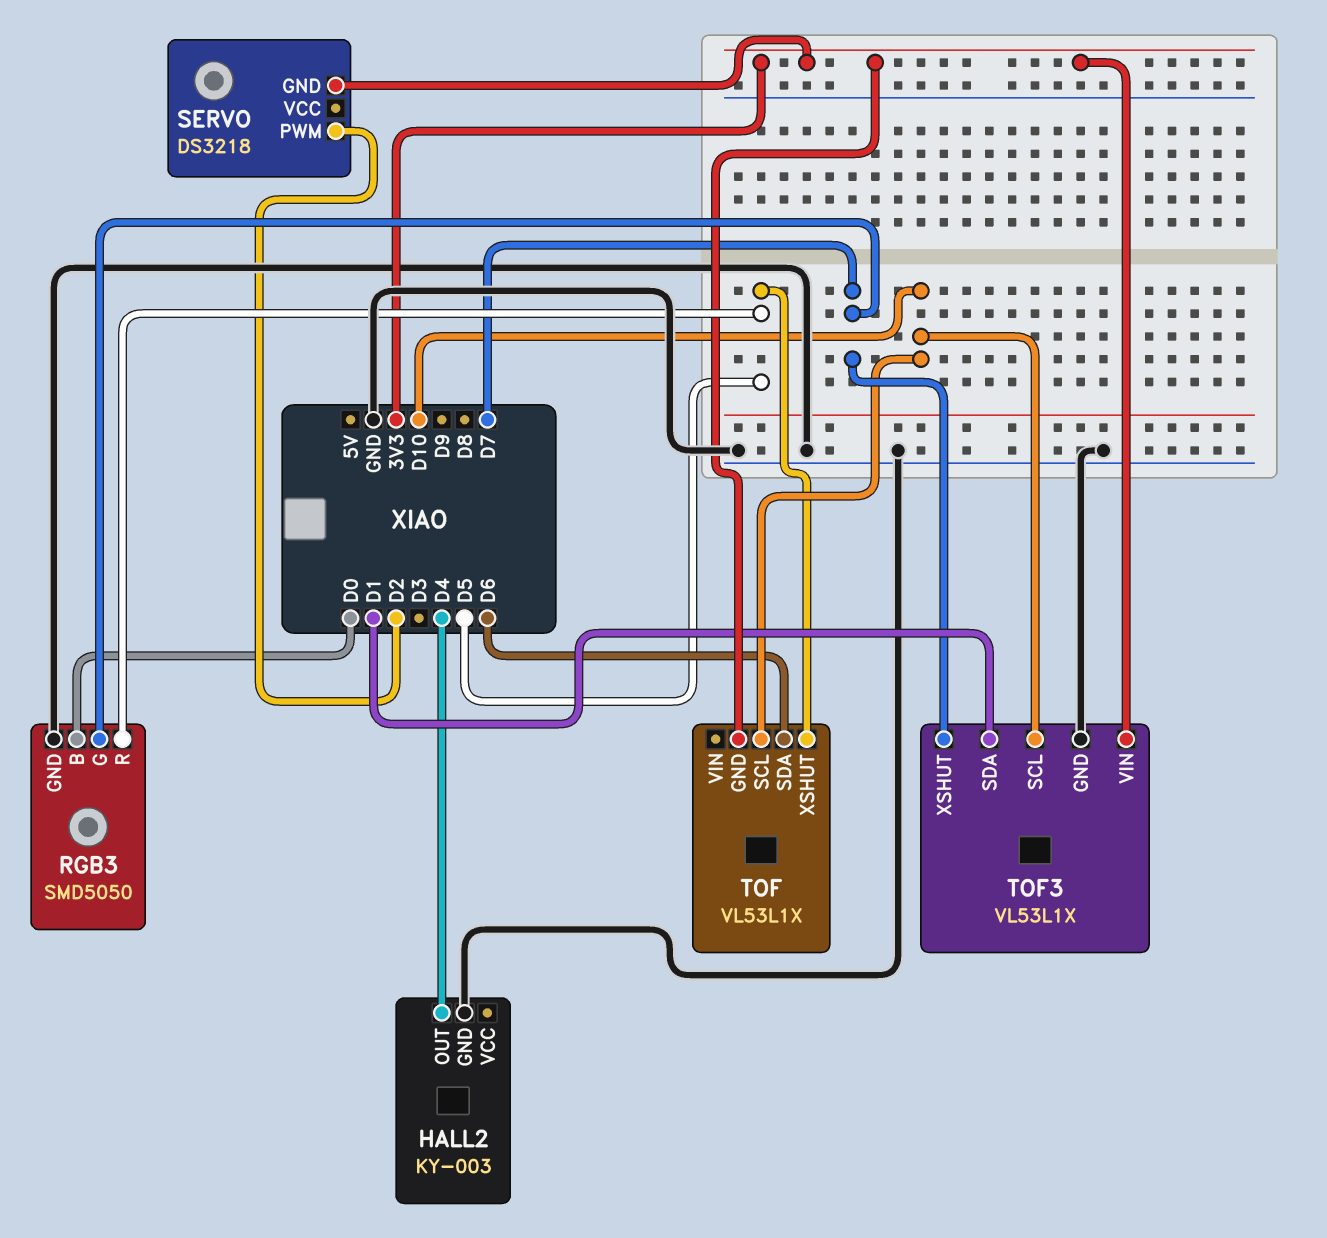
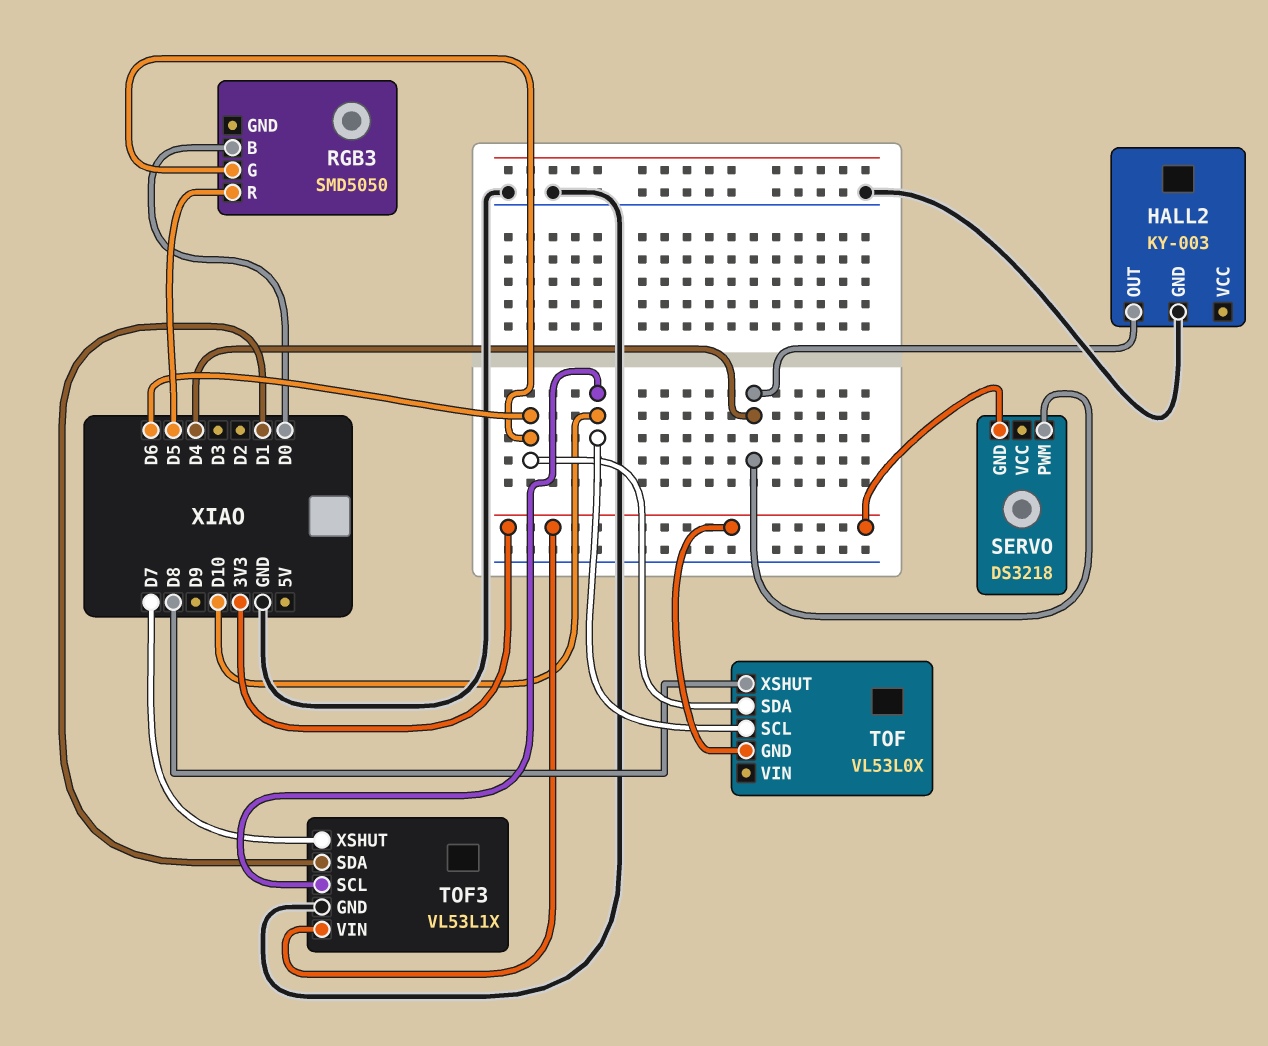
RGB3 pin G: D7 -> D6
RGB3 pin GND: GND -> none
SERVO pin PWM: D2 -> D4
TOF: VL53L1X -> VL53L0X
TOF pin XSHUT: D5 -> D8

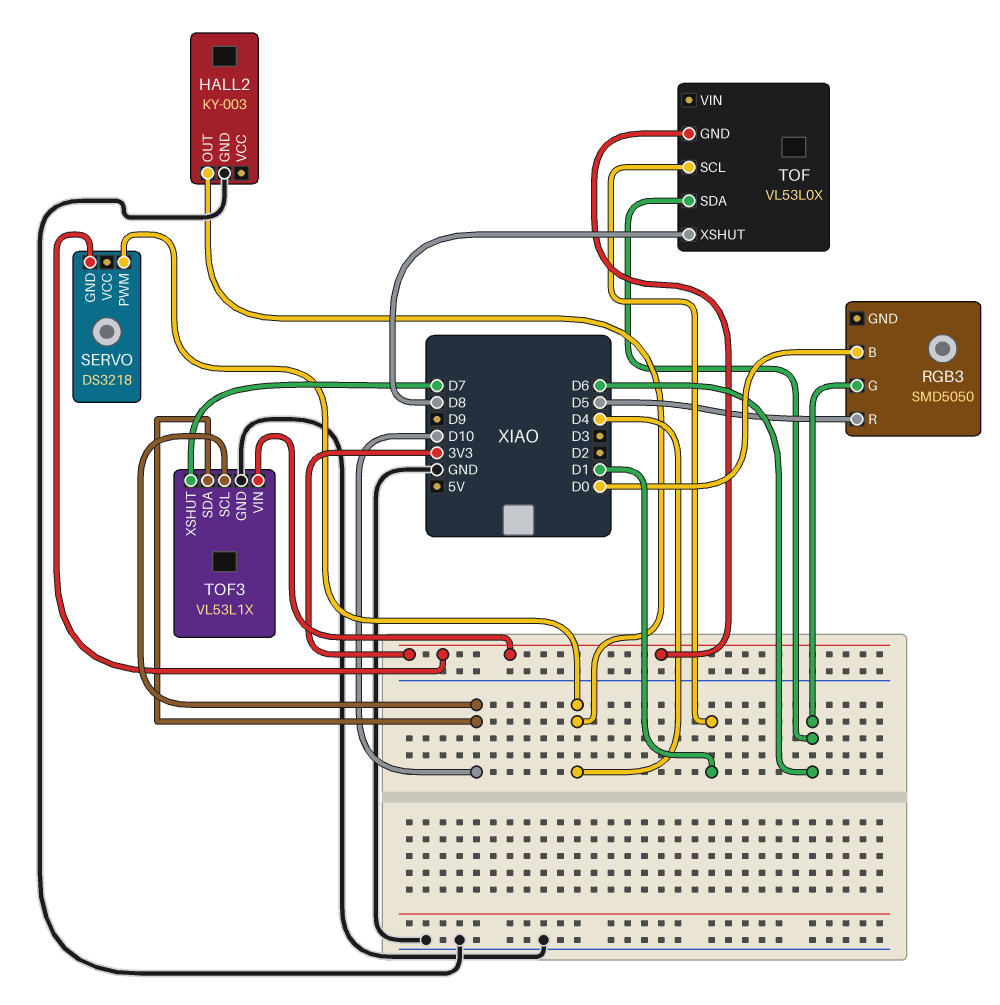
TOF pin SCL: D10 -> D1
TOF3 pin SDA: D1 -> D10

